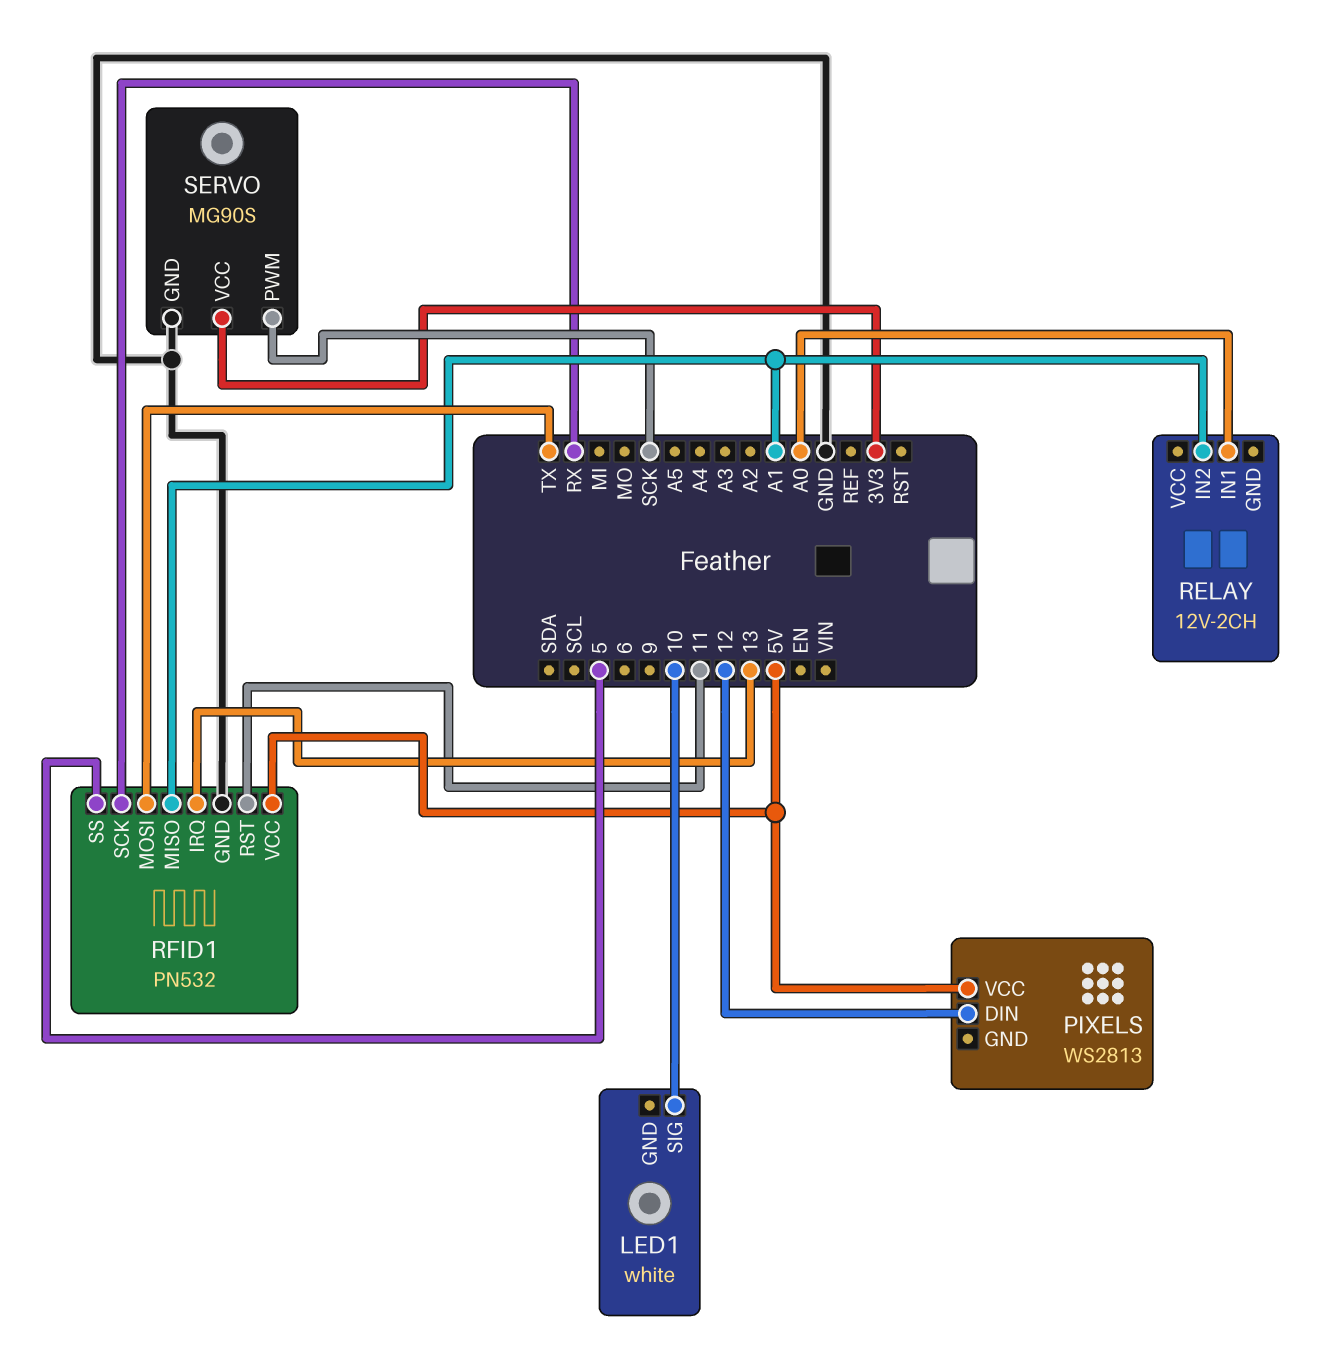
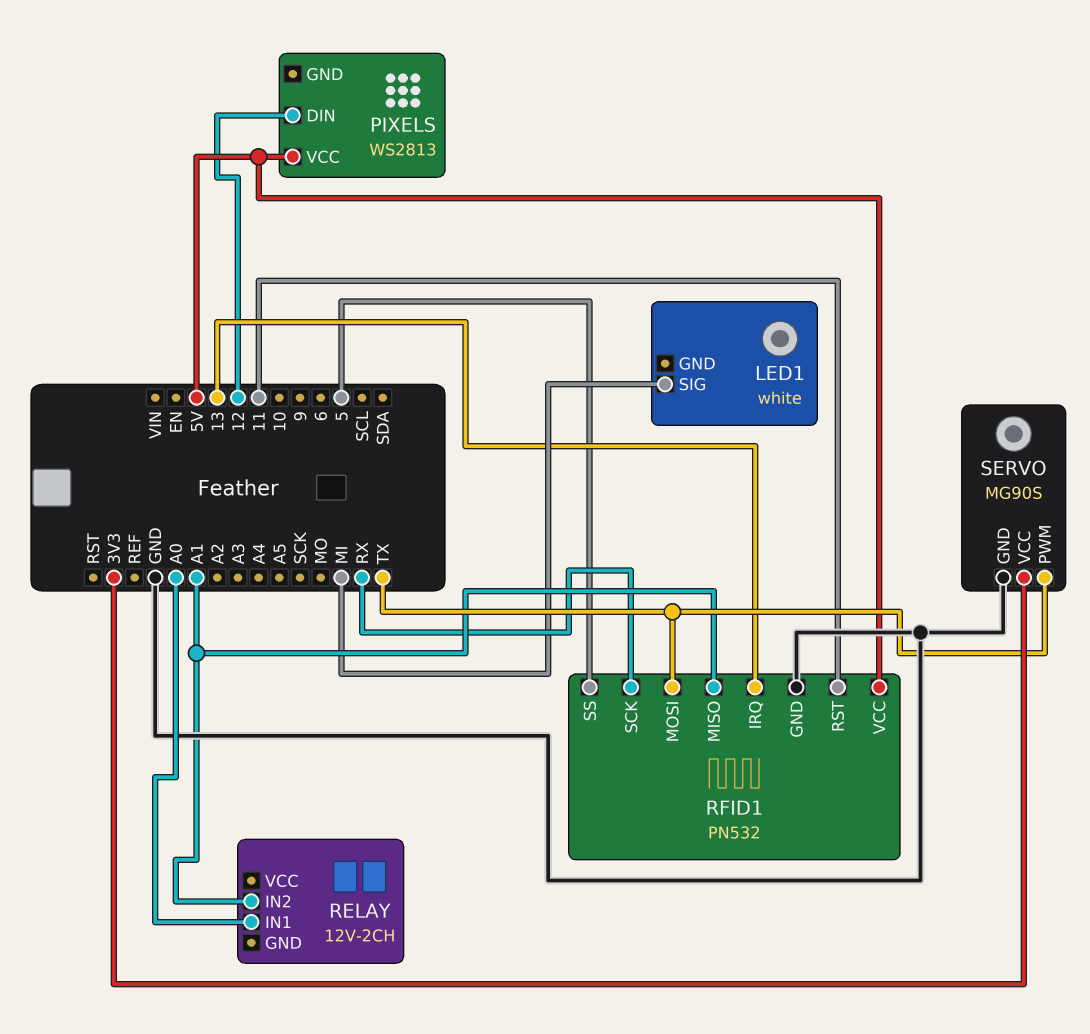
LED1 pin SIG: 10 -> MI
SERVO pin PWM: SCK -> TX

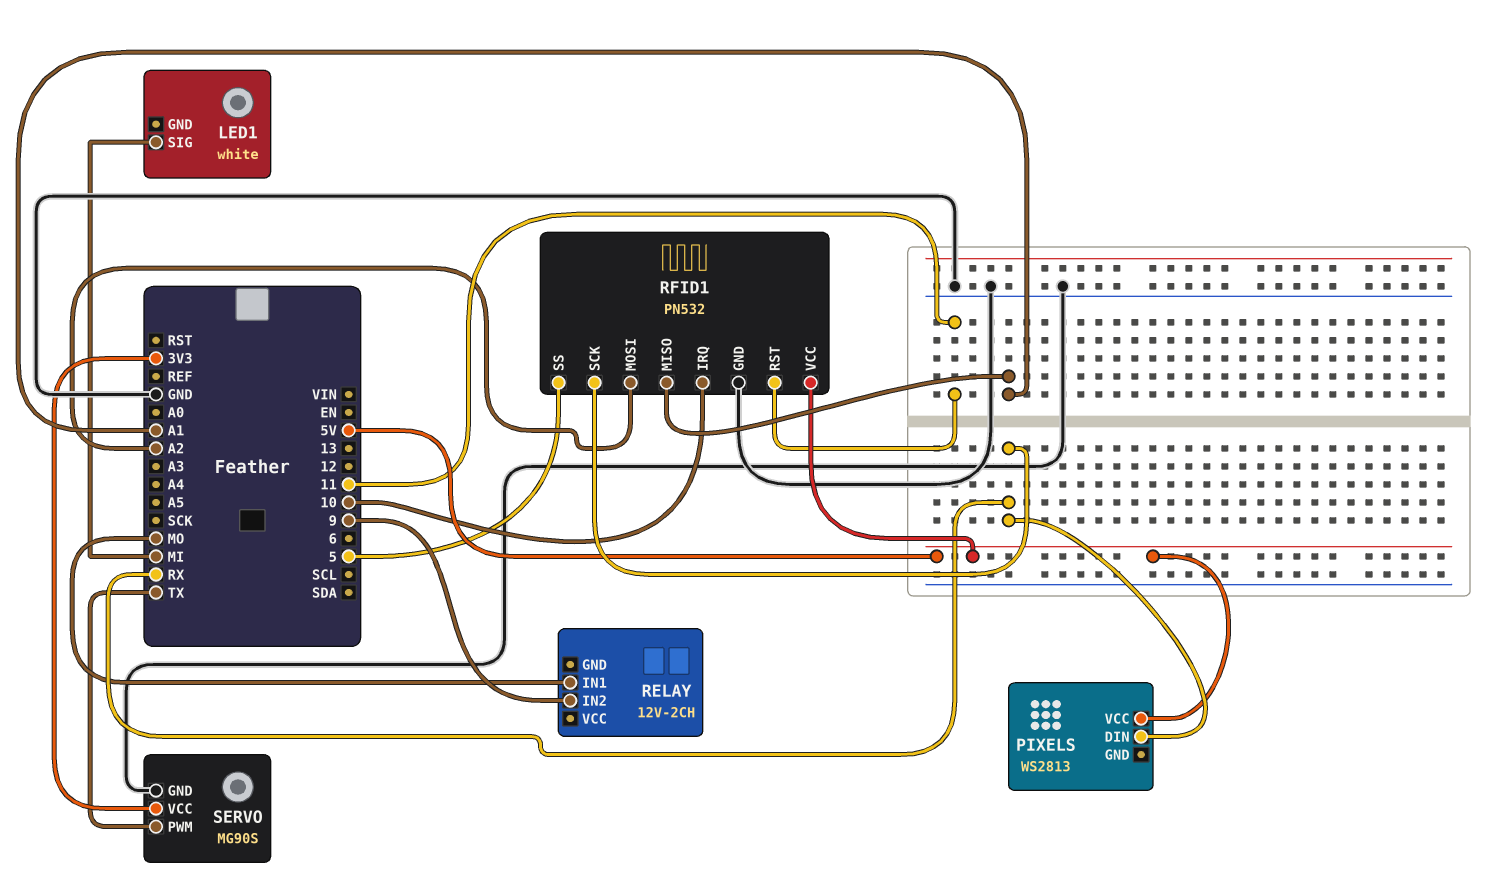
PIXELS pin DIN: 12 -> RX
RELAY pin IN1: A0 -> MO
RELAY pin IN2: A1 -> 9
RFID1 pin IRQ: 13 -> 10
RFID1 pin MOSI: TX -> A2

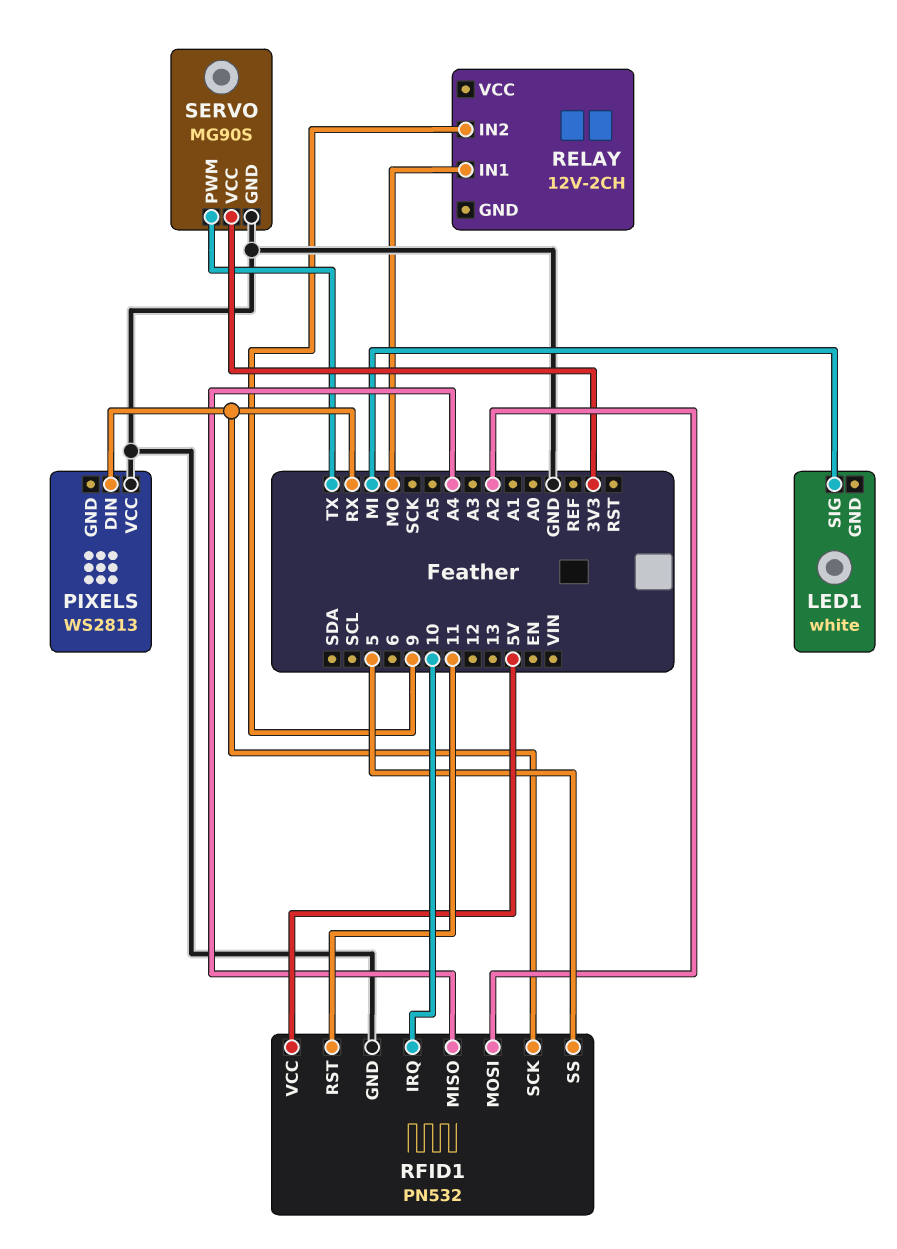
PIXELS pin VCC: 5V -> GND
RFID1 pin MISO: A1 -> A4

